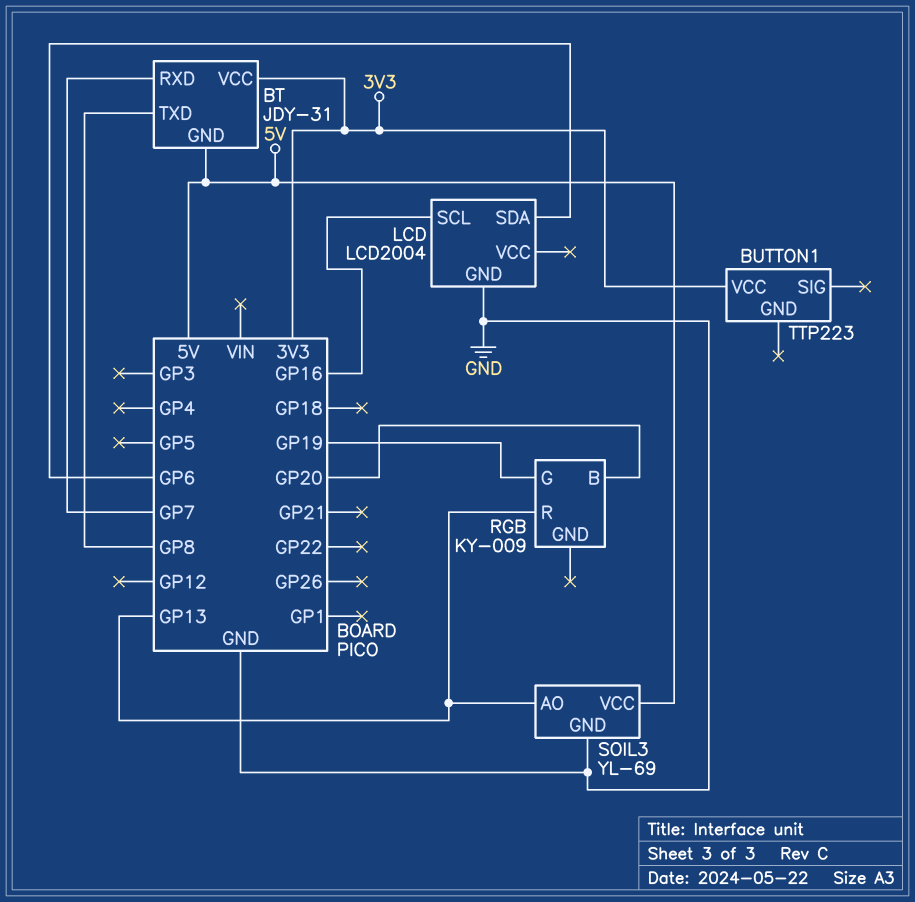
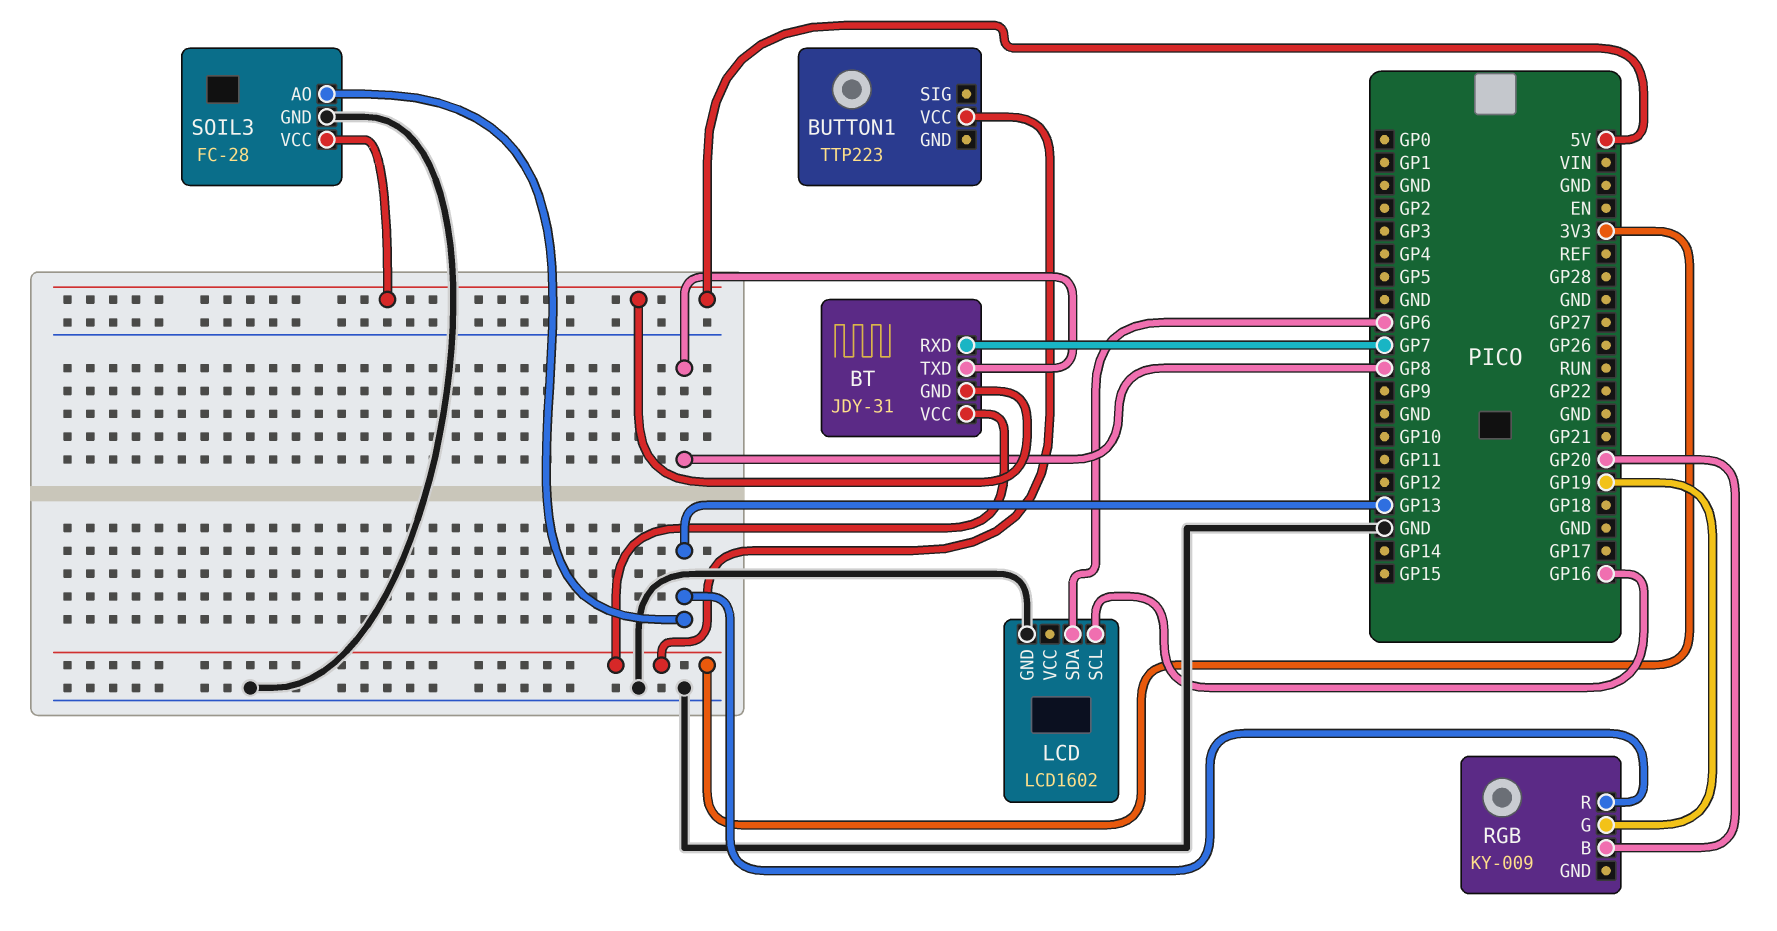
LCD: LCD2004 -> LCD1602
SOIL3: YL-69 -> FC-28

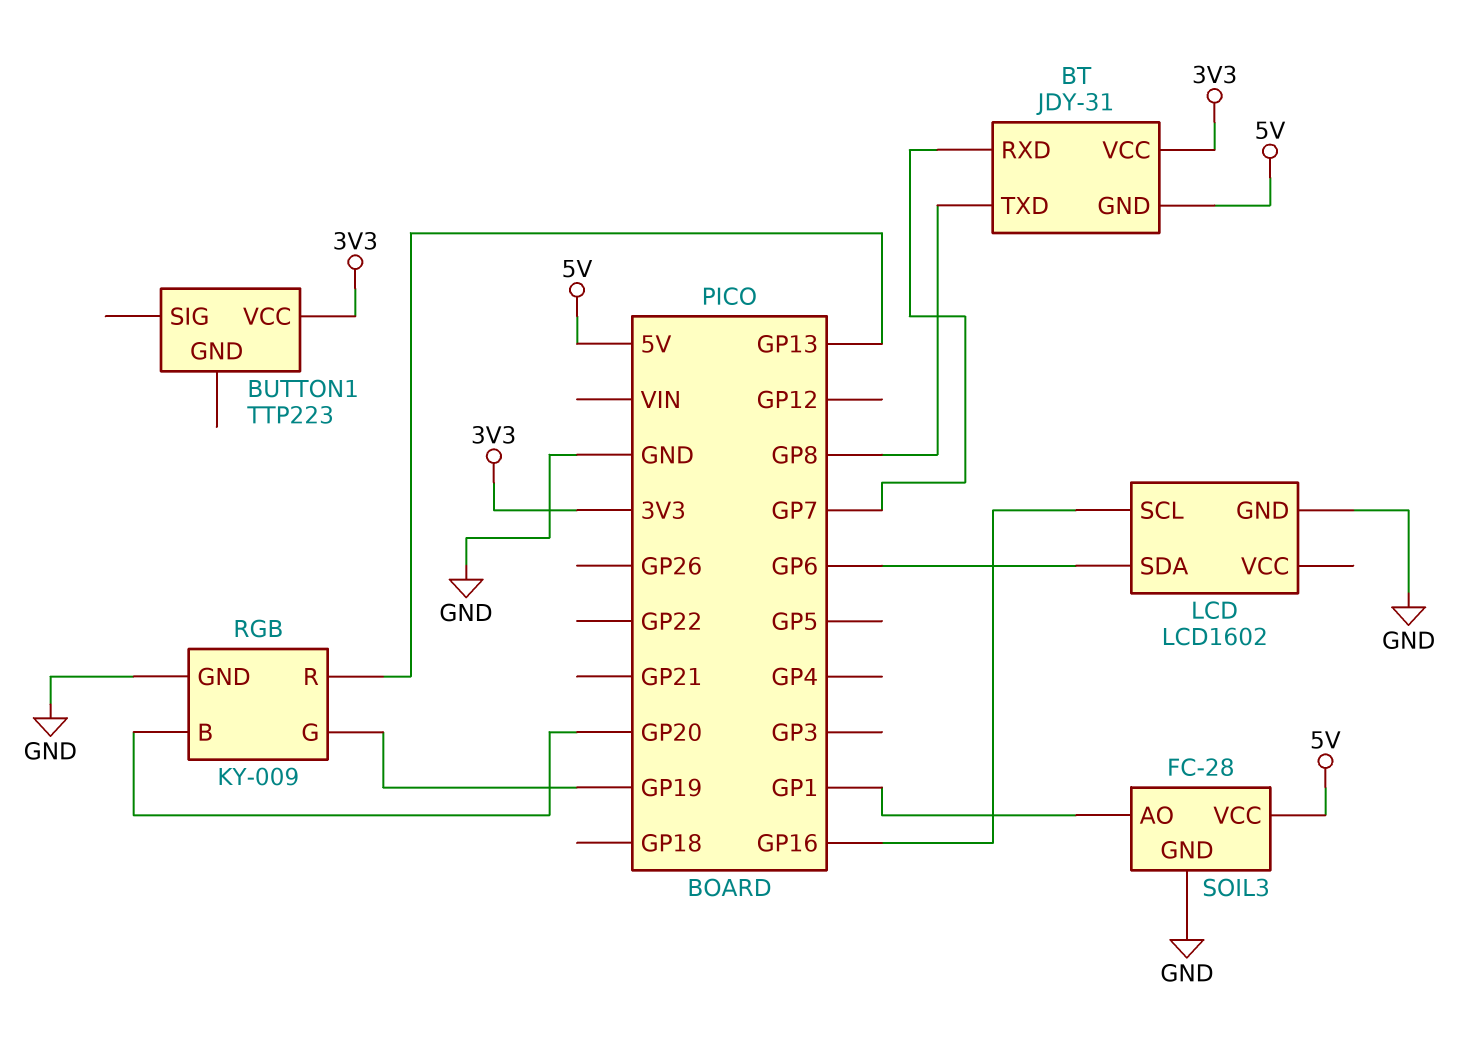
RGB pin GND: none -> GND
SOIL3 pin AO: GP13 -> GP1

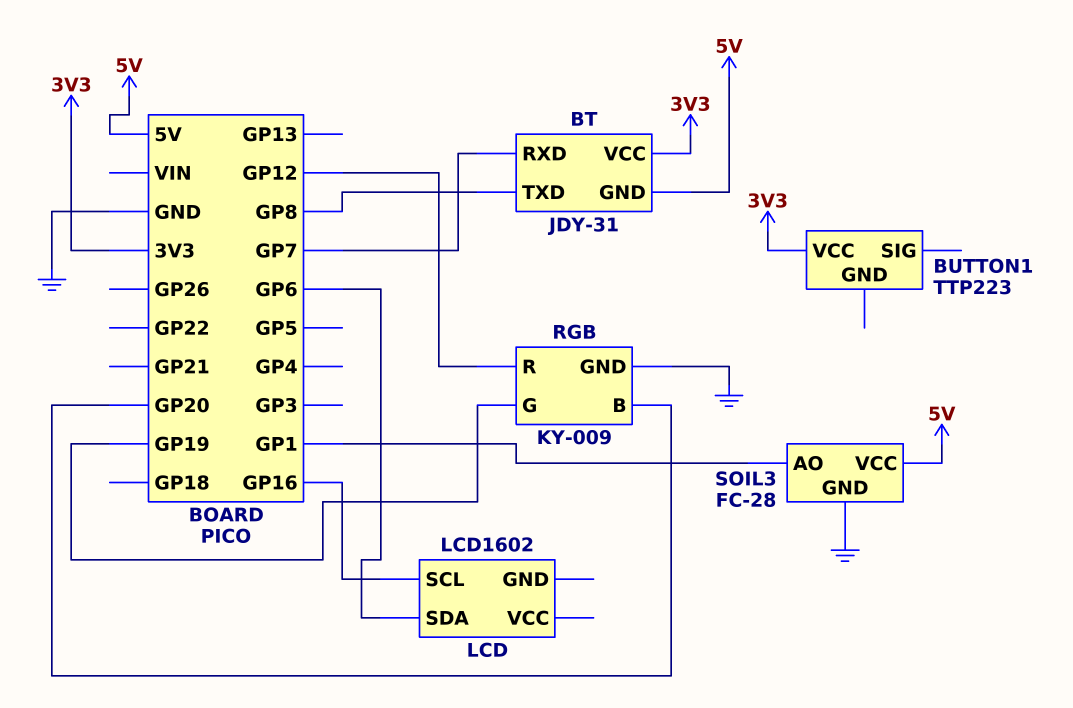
LCD pin GND: GND -> none
RGB pin R: GP13 -> GP12

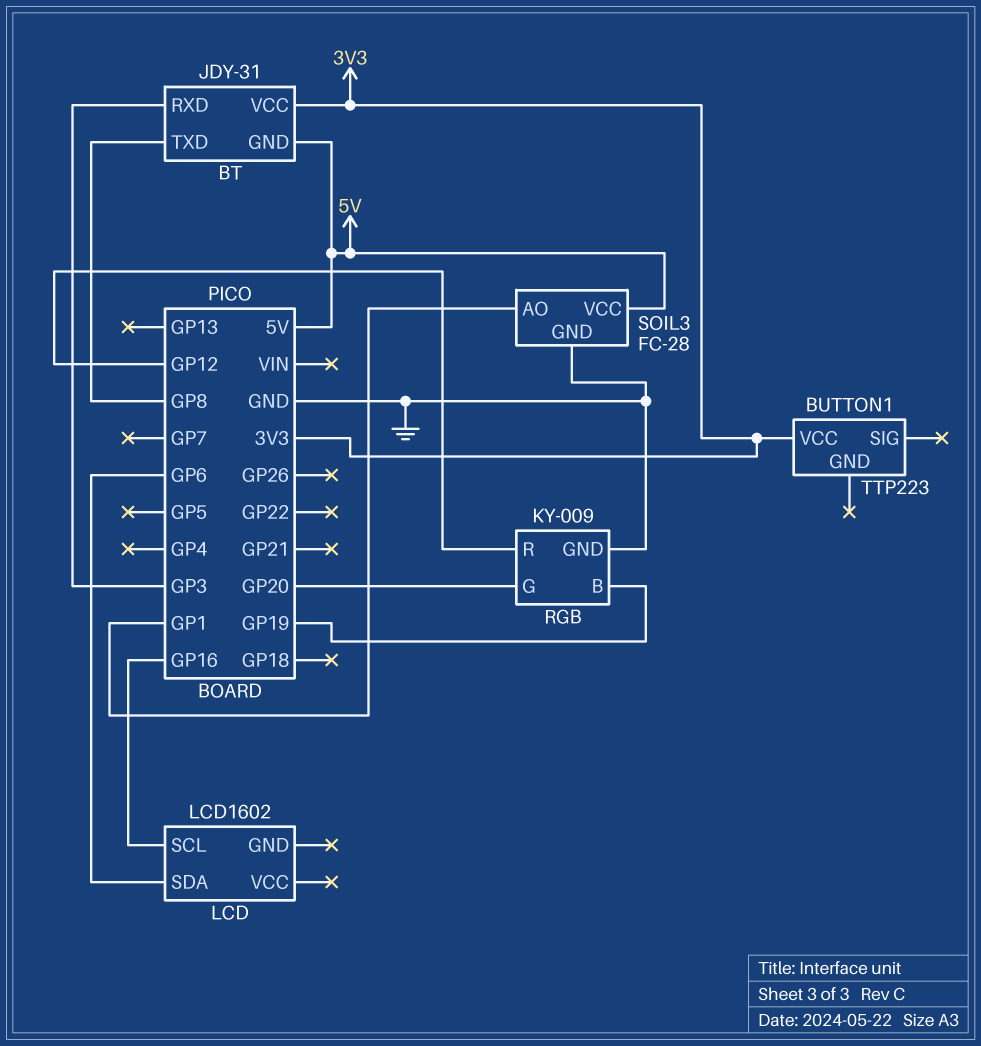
BT pin RXD: GP7 -> GP3
RGB pin B: GP20 -> GP19
RGB pin G: GP19 -> GP20

